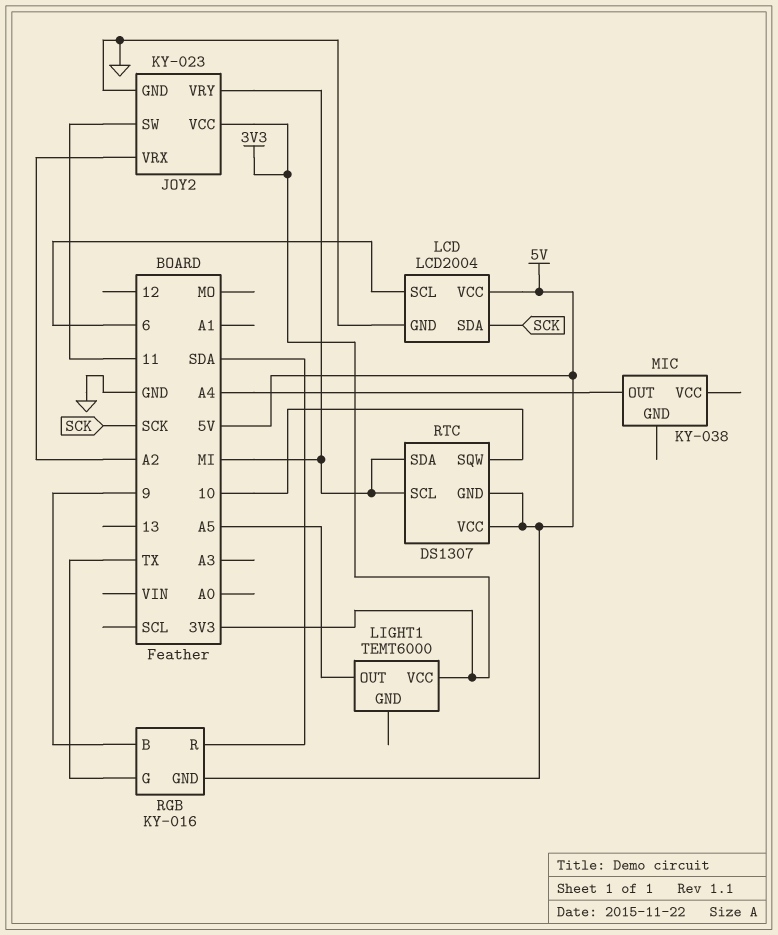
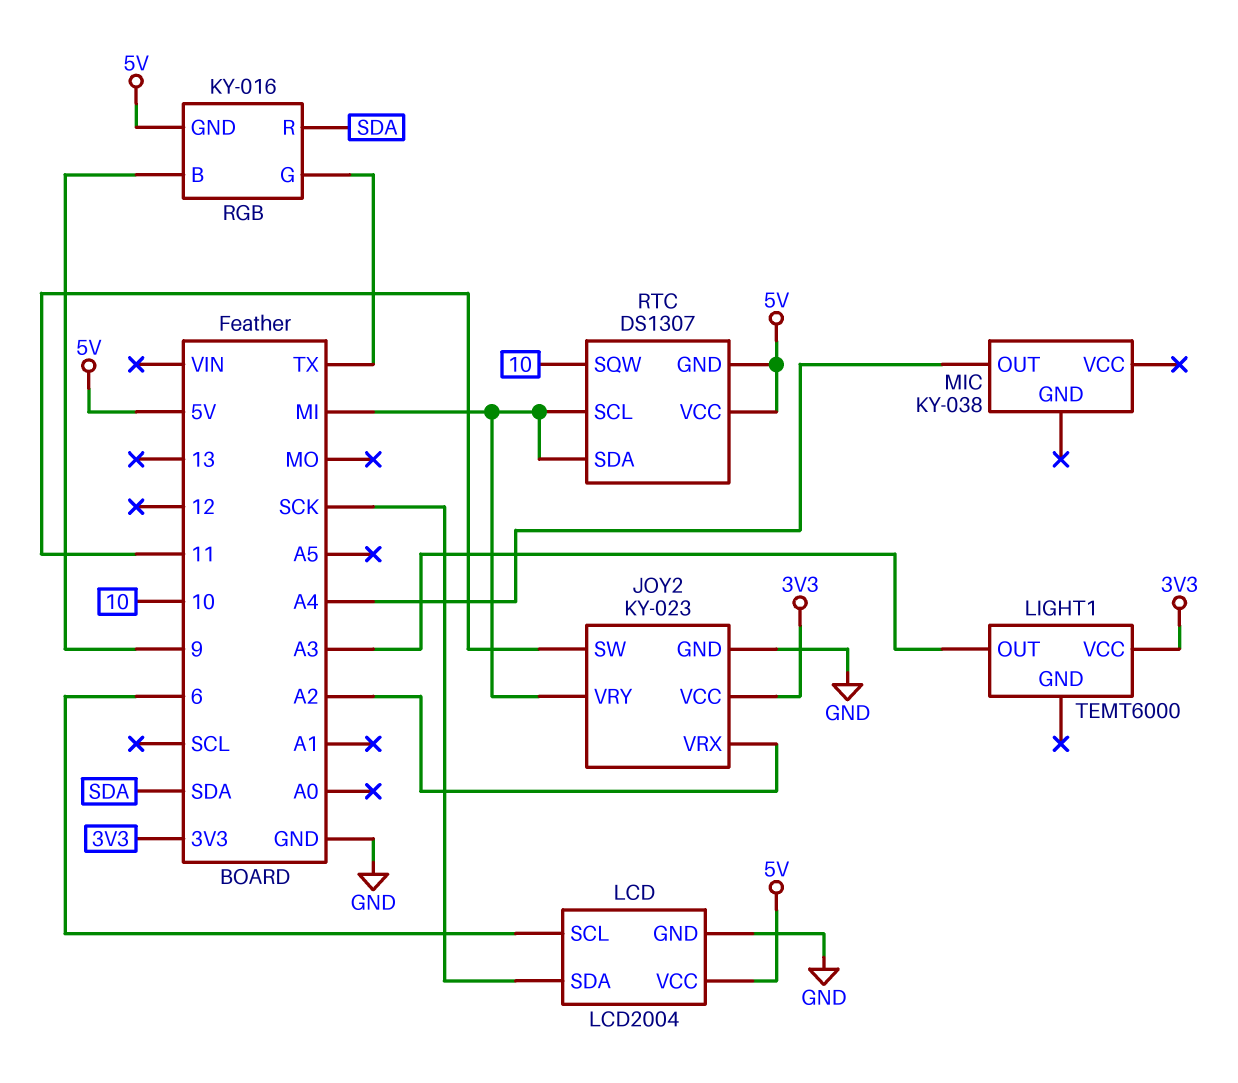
LIGHT1 pin OUT: A5 -> A3

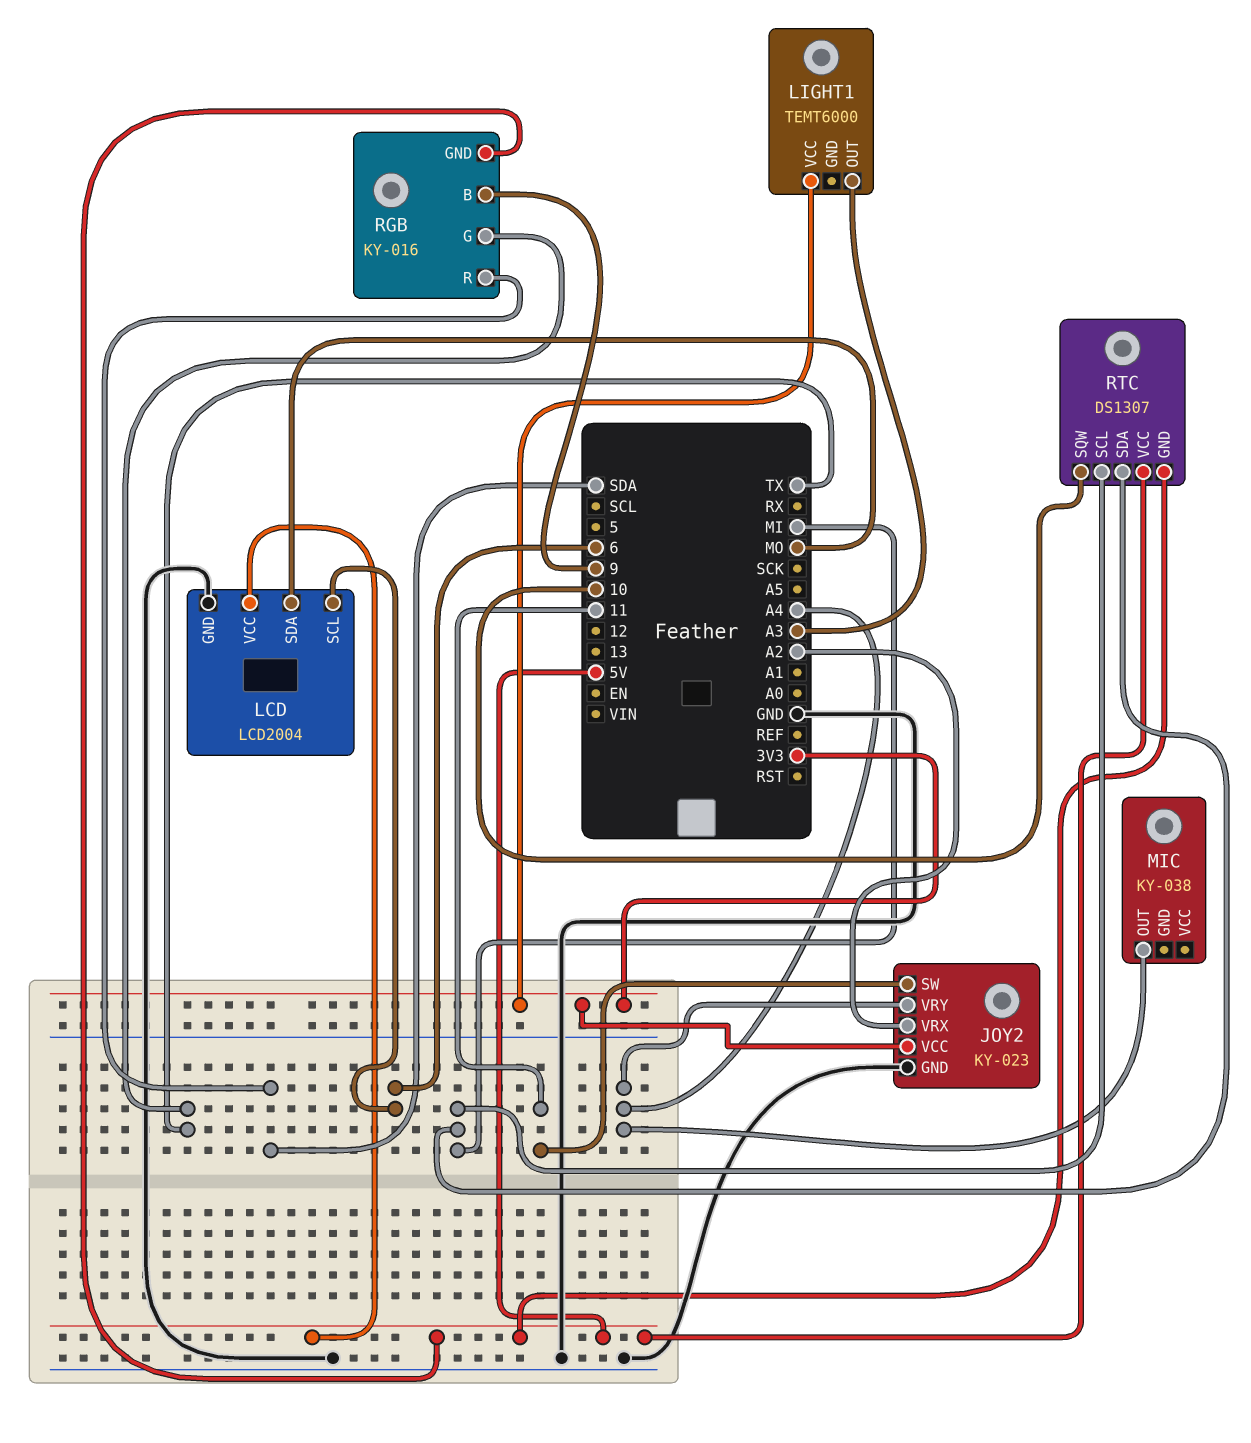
JOY2 pin VRY: MI -> A4
LCD pin SDA: SCK -> MO

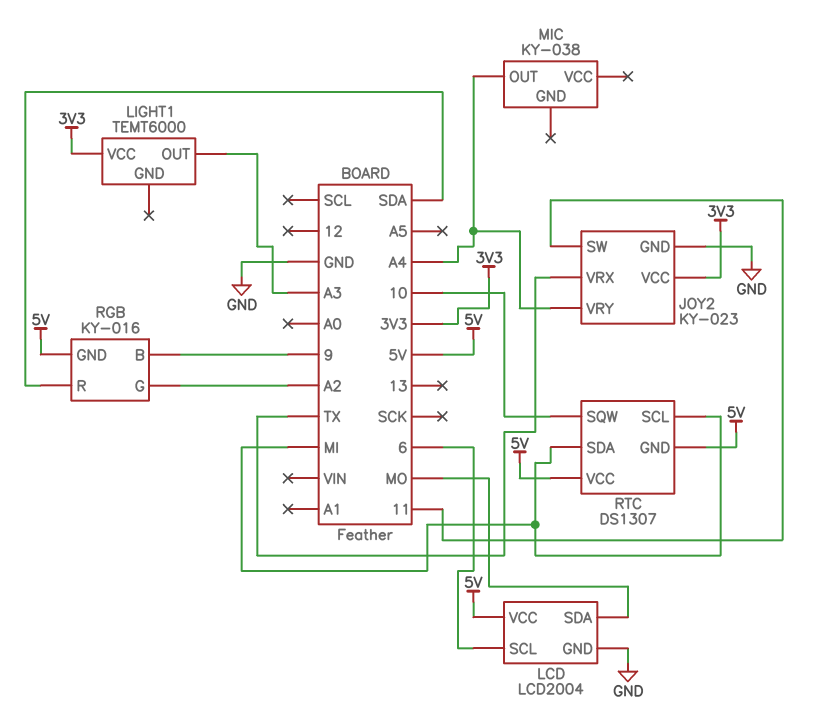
JOY2 pin VRX: A2 -> TX
RGB pin G: TX -> A2

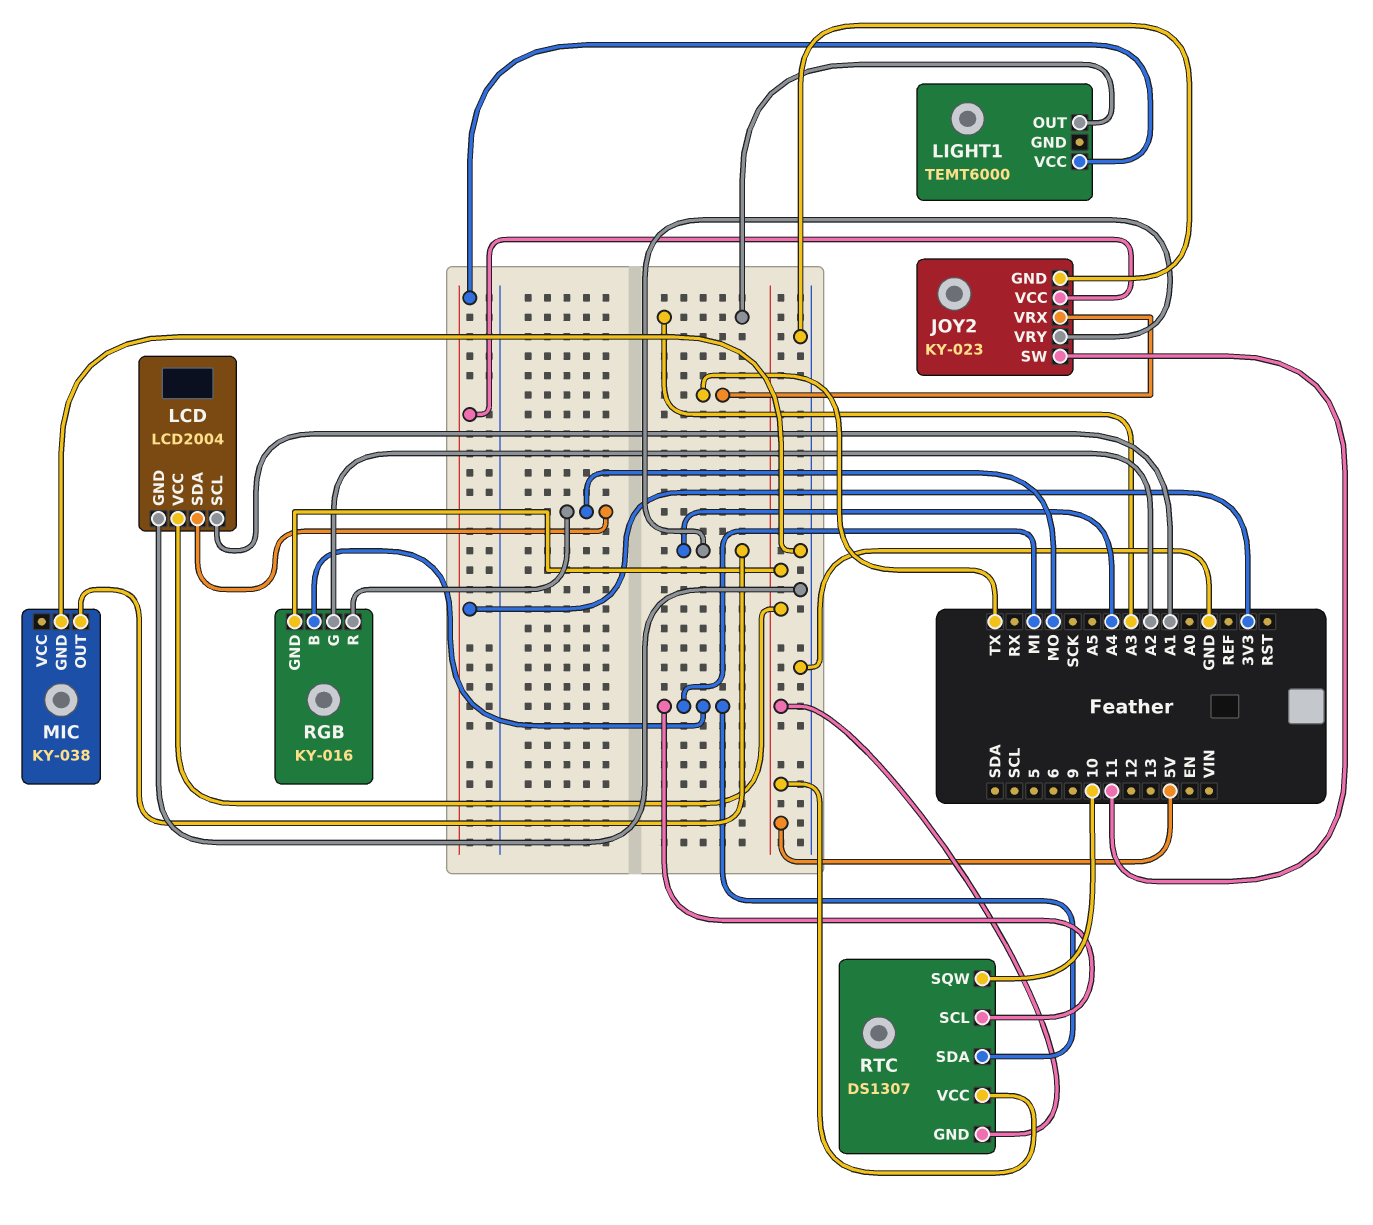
LCD pin SCL: 6 -> A1
MIC pin GND: none -> GND
RGB pin B: 9 -> MI
RGB pin R: SDA -> MO

